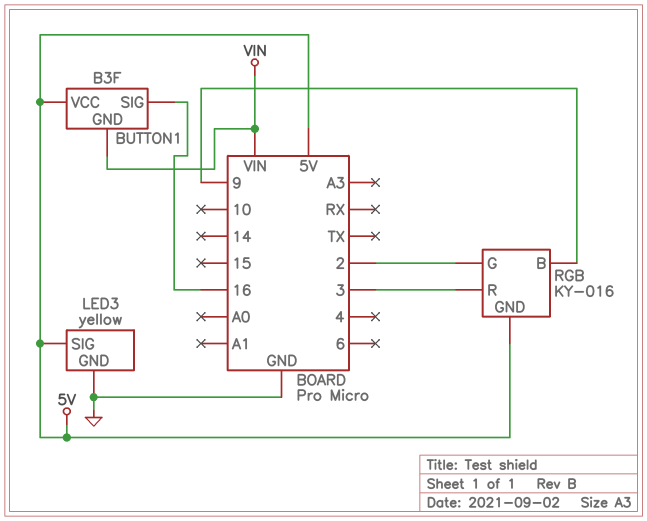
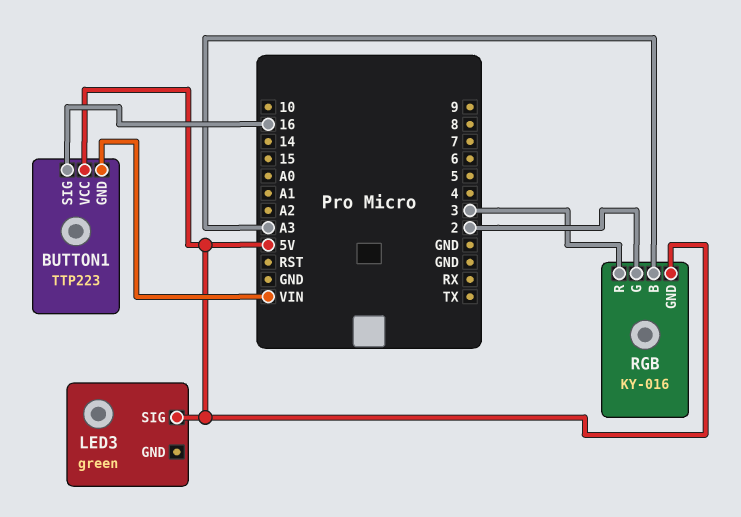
BUTTON1: B3F -> TTP223
LED3: yellow -> green
LED3 pin GND: GND -> none
RGB pin B: 9 -> A3

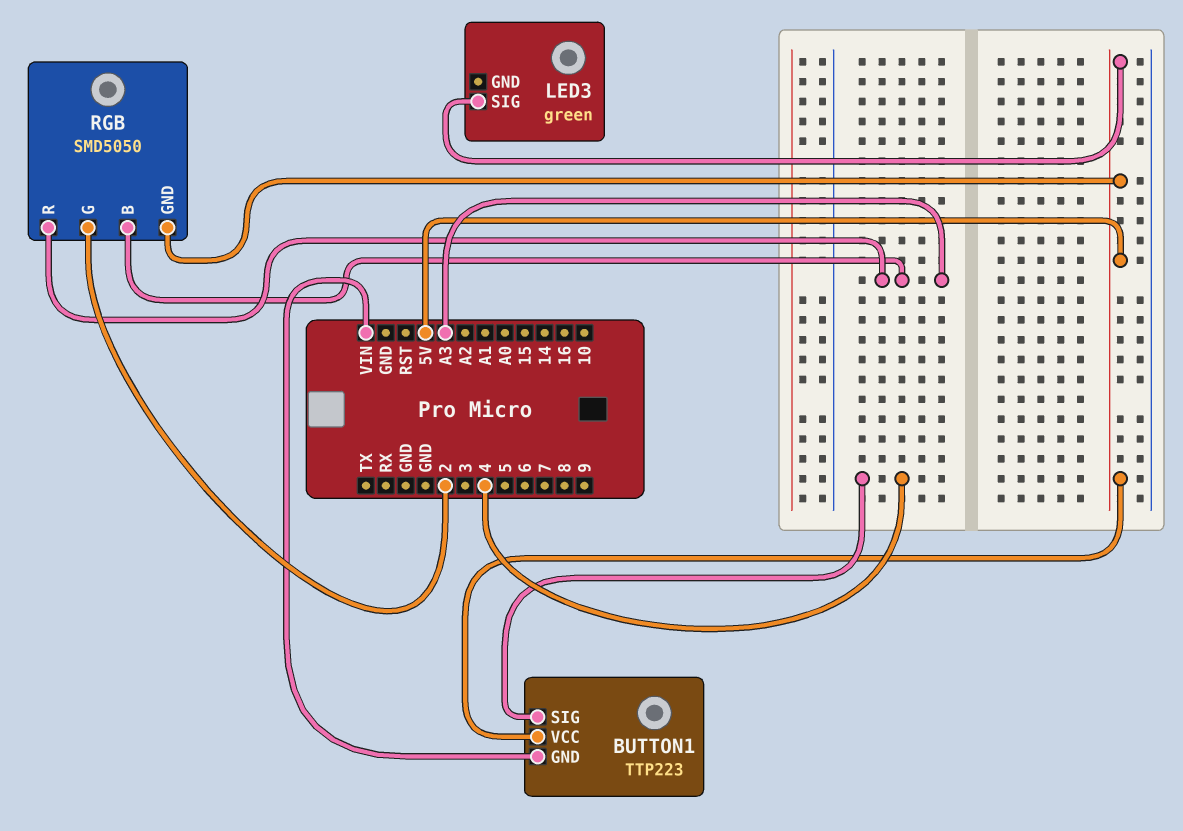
BUTTON1 pin SIG: 16 -> 4
RGB: KY-016 -> SMD5050
RGB pin R: 3 -> A3

